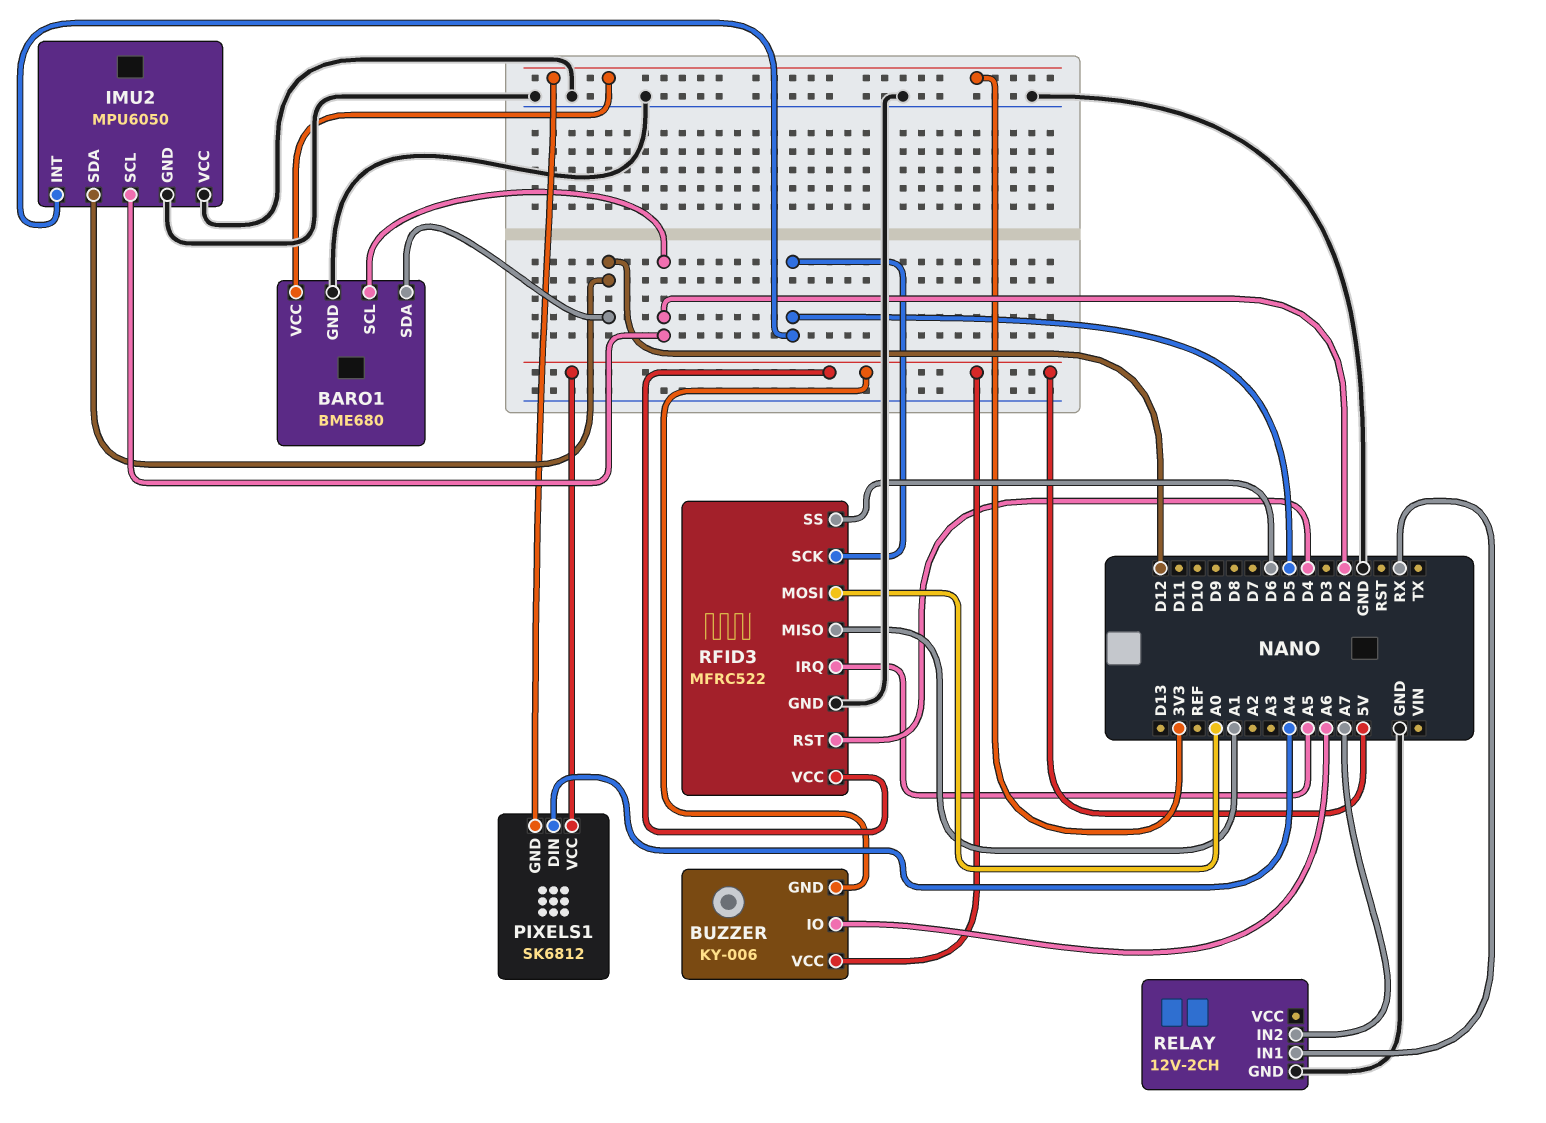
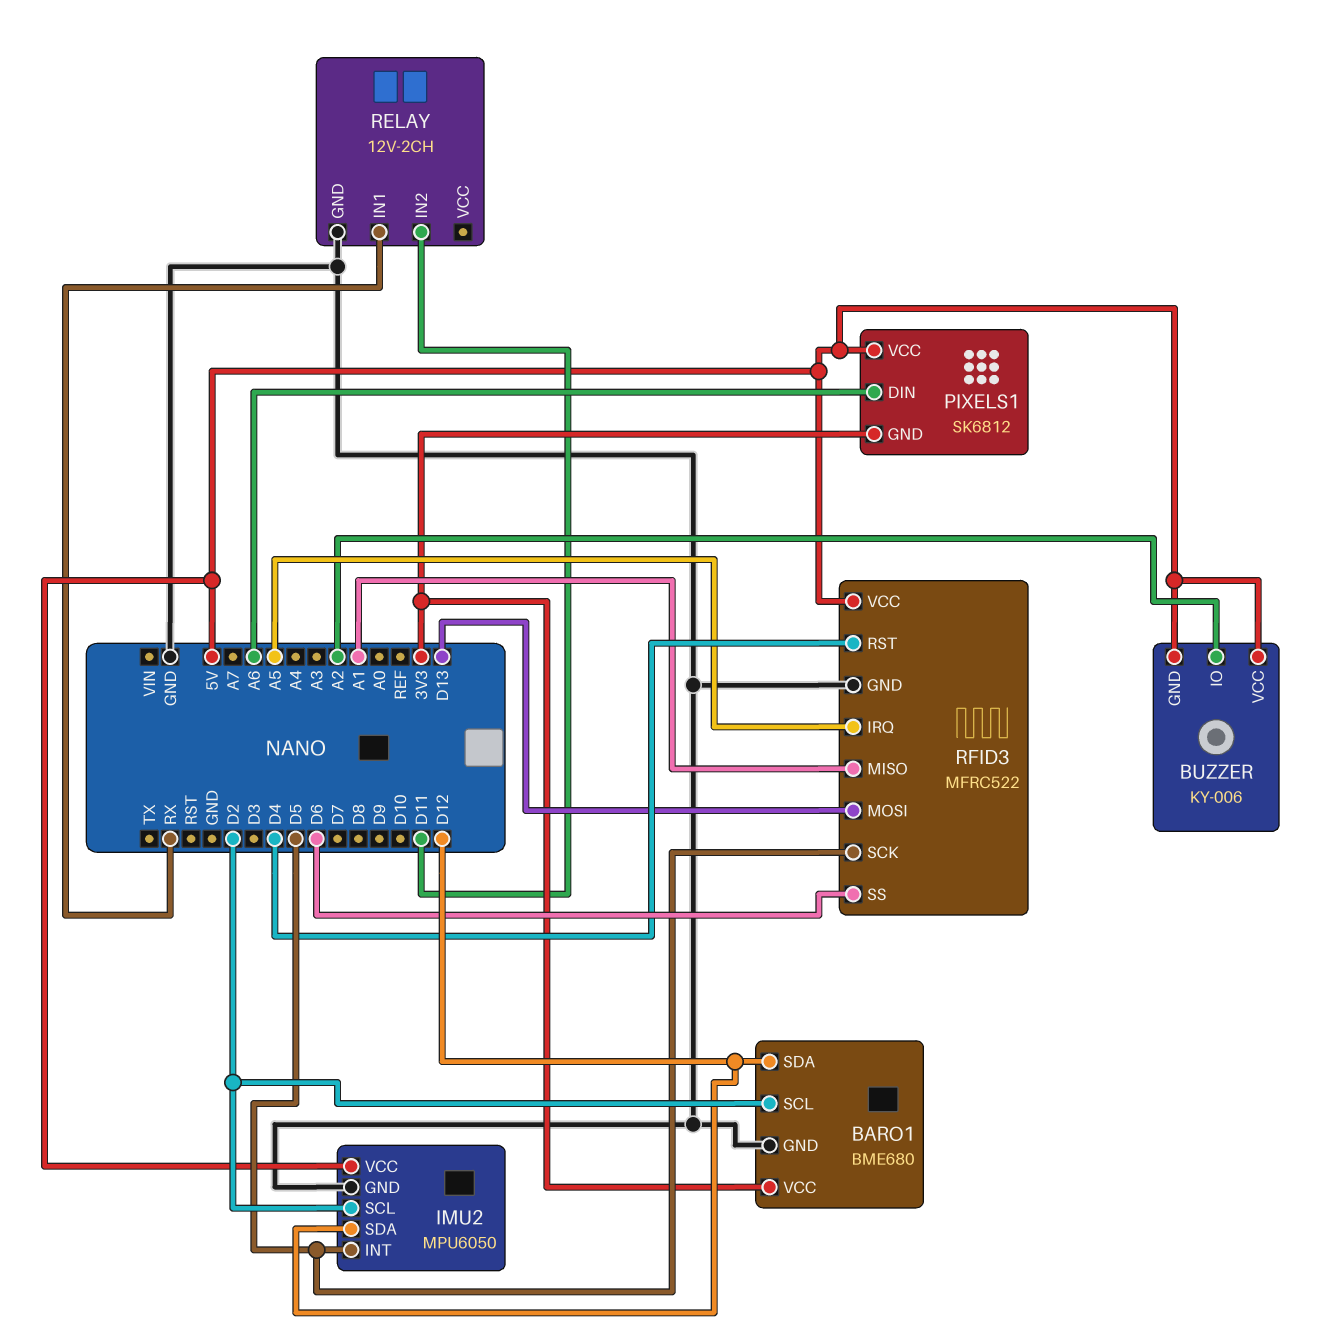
BUZZER pin IO: A6 -> A2
IMU2 pin VCC: GND -> 5V
PIXELS1 pin DIN: A4 -> A6
RELAY pin IN2: A7 -> D11
RFID3 pin MOSI: A0 -> D13

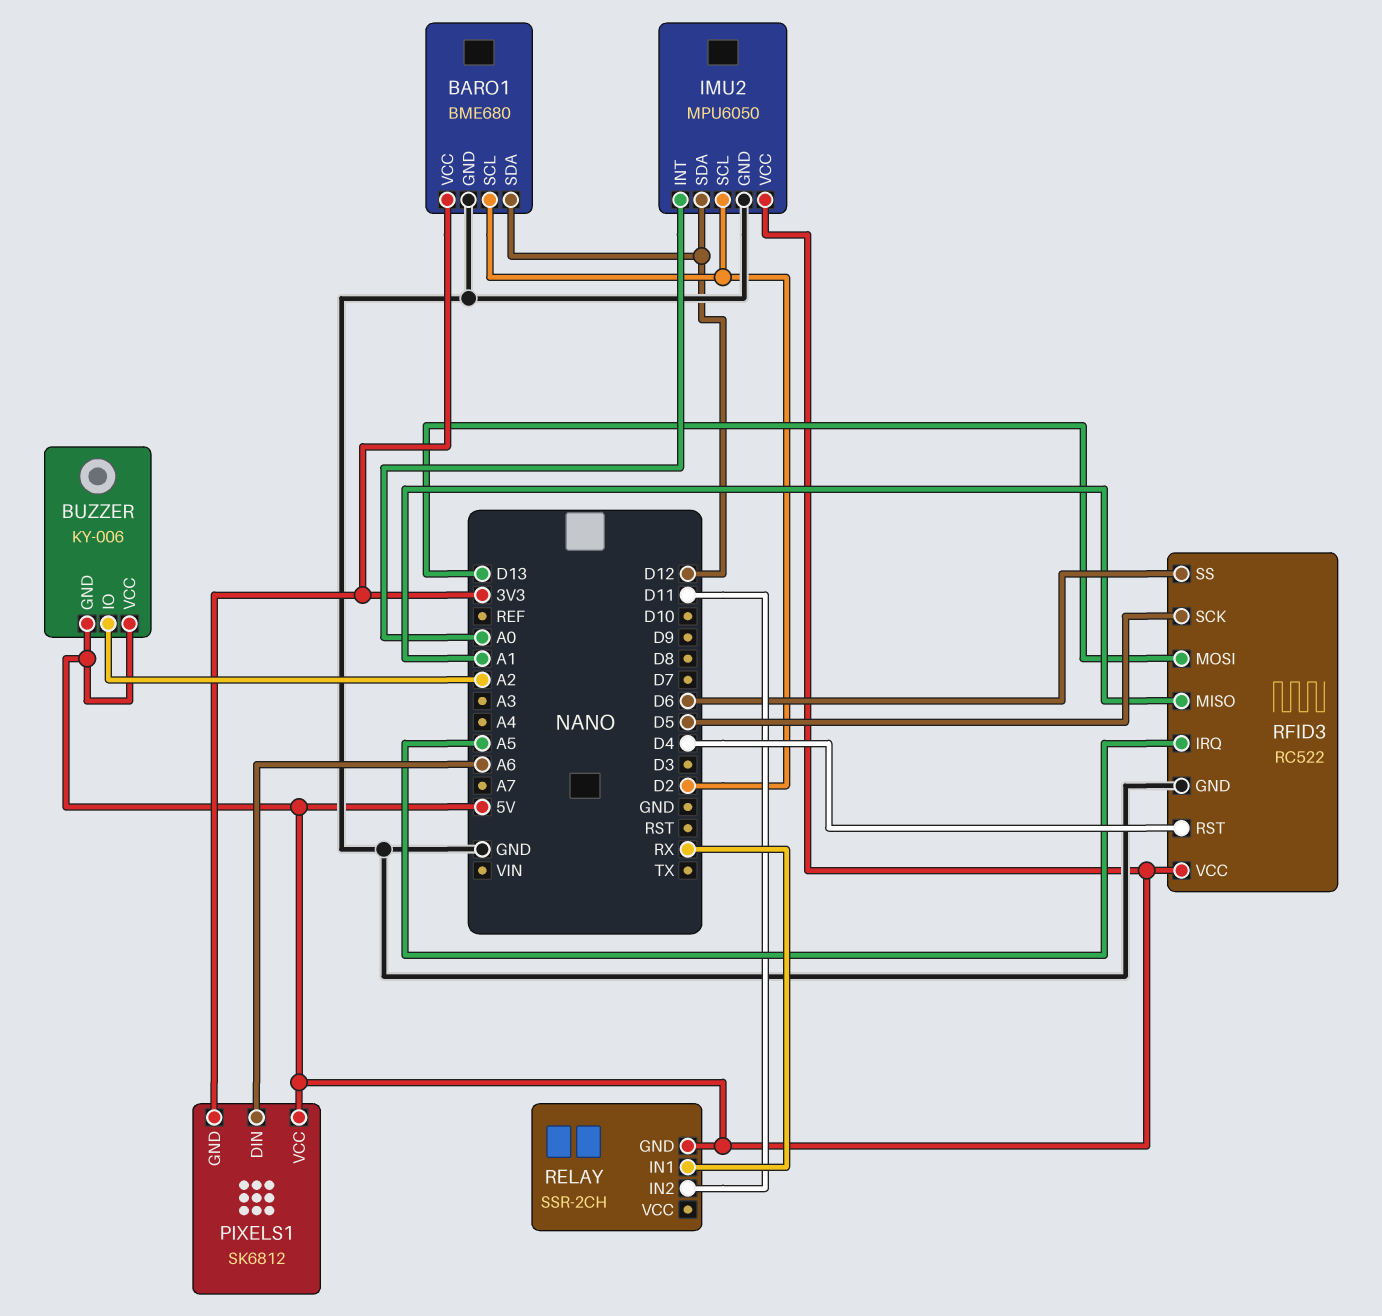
IMU2 pin INT: D5 -> A0
RELAY: 12V-2CH -> SSR-2CH
RELAY pin GND: GND -> 5V
RFID3: MFRC522 -> RC522

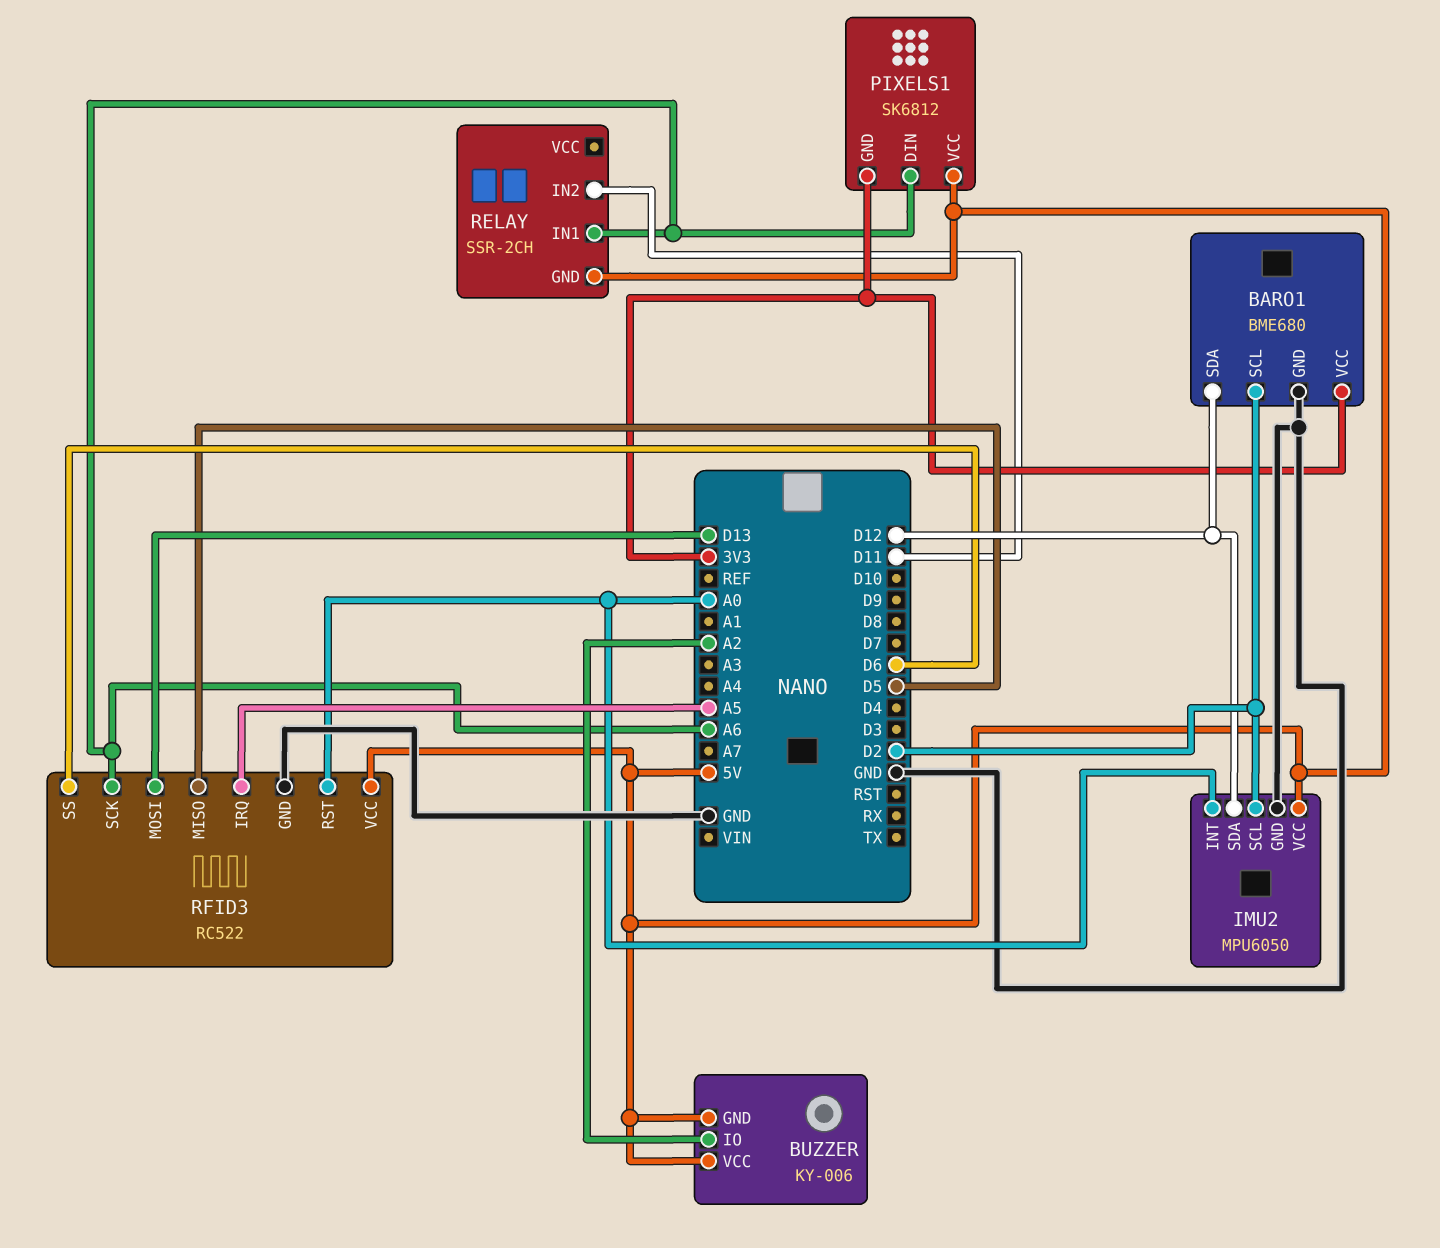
RELAY pin IN1: RX -> A6
RFID3 pin MISO: A1 -> D5
RFID3 pin RST: D4 -> A0
RFID3 pin SCK: D5 -> A6

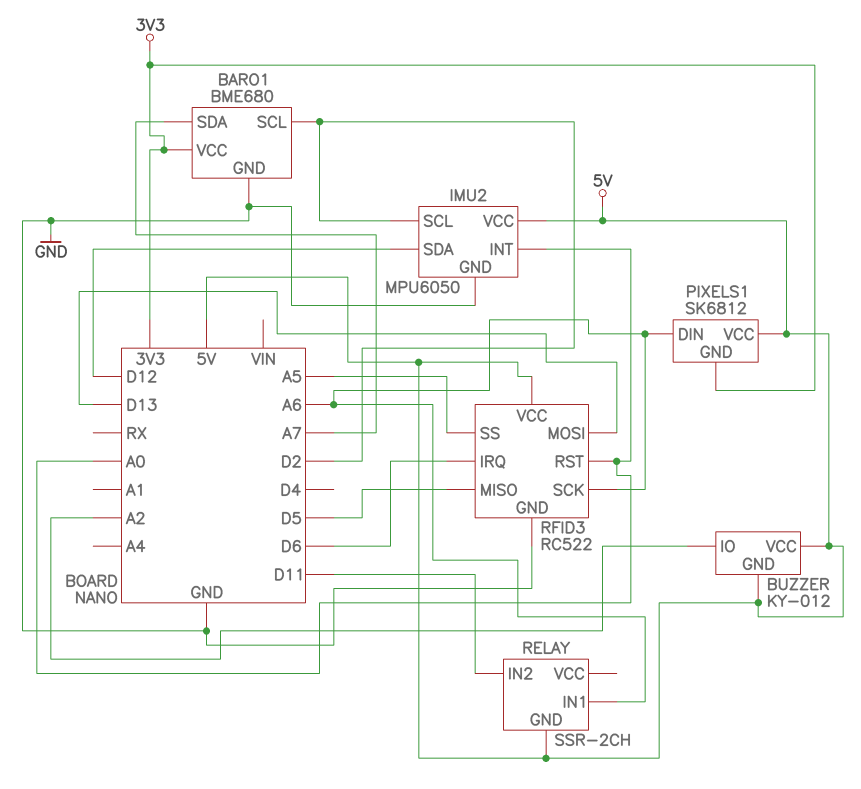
BARO1 pin SDA: D12 -> A7
BUZZER: KY-006 -> KY-012
RFID3 pin IRQ: A5 -> D6
RFID3 pin SS: D6 -> A5

